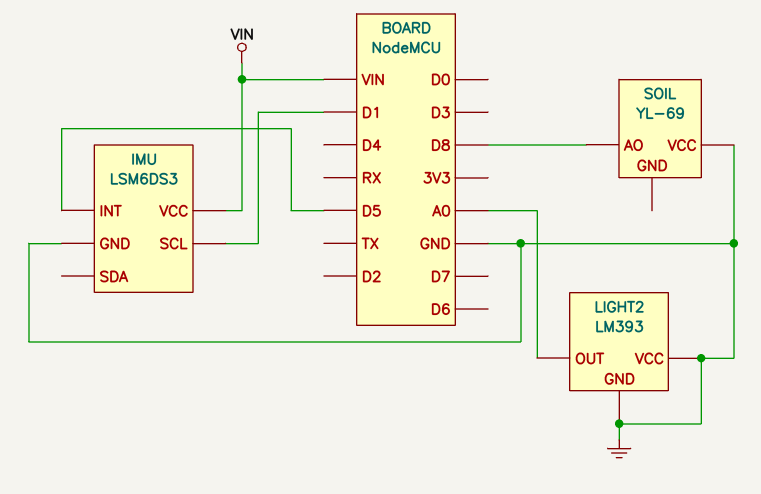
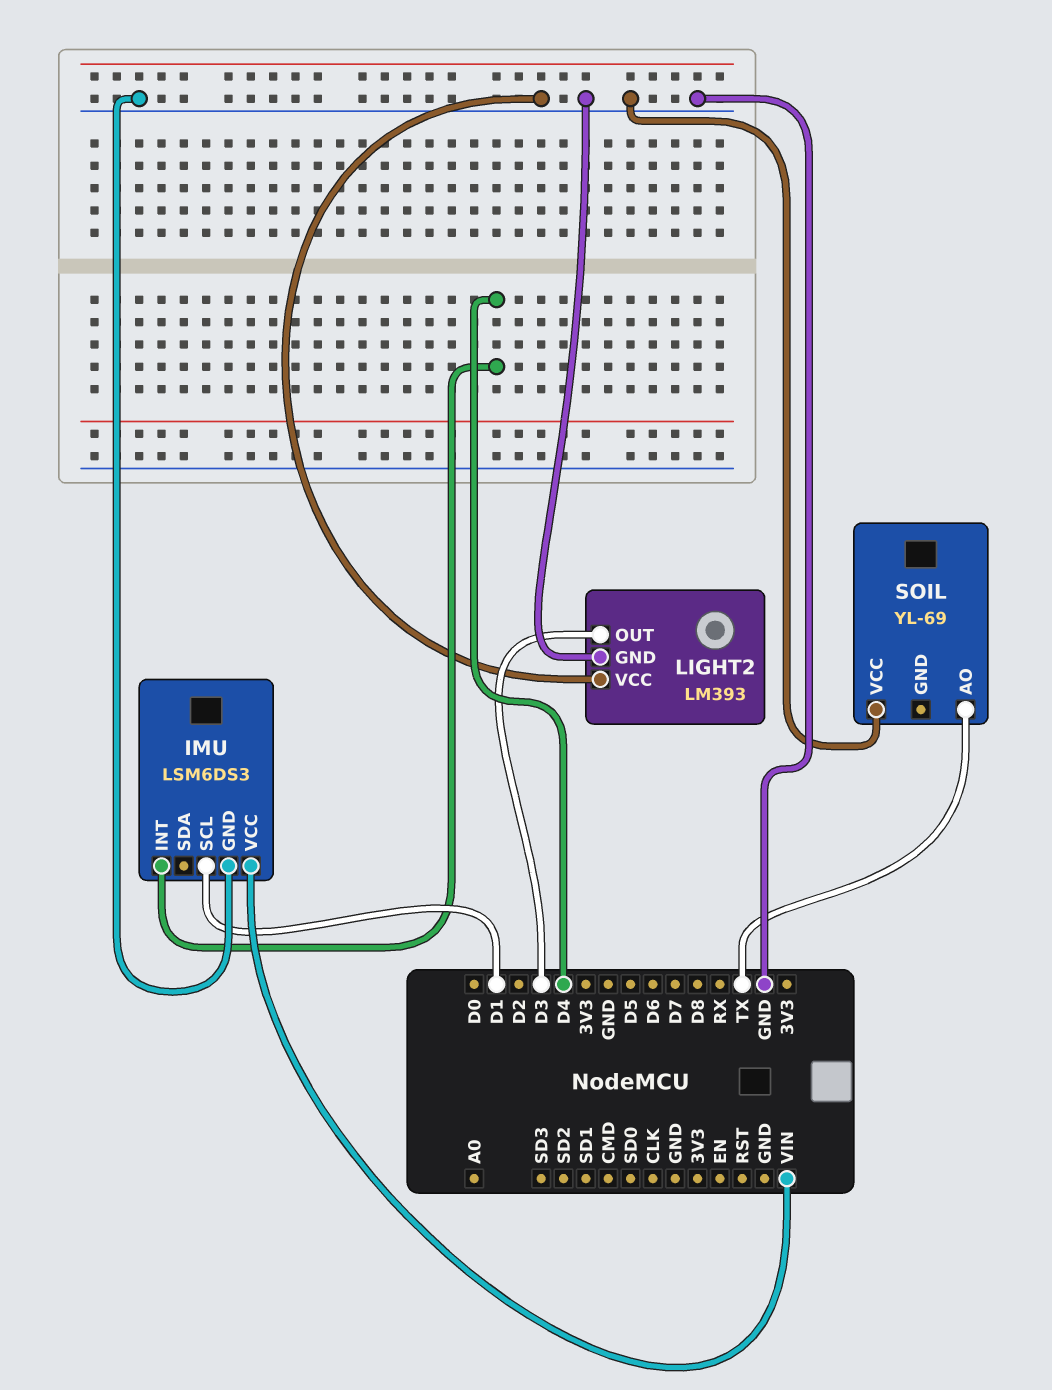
IMU pin INT: D5 -> D4
LIGHT2 pin OUT: A0 -> D3
SOIL pin AO: D8 -> TX

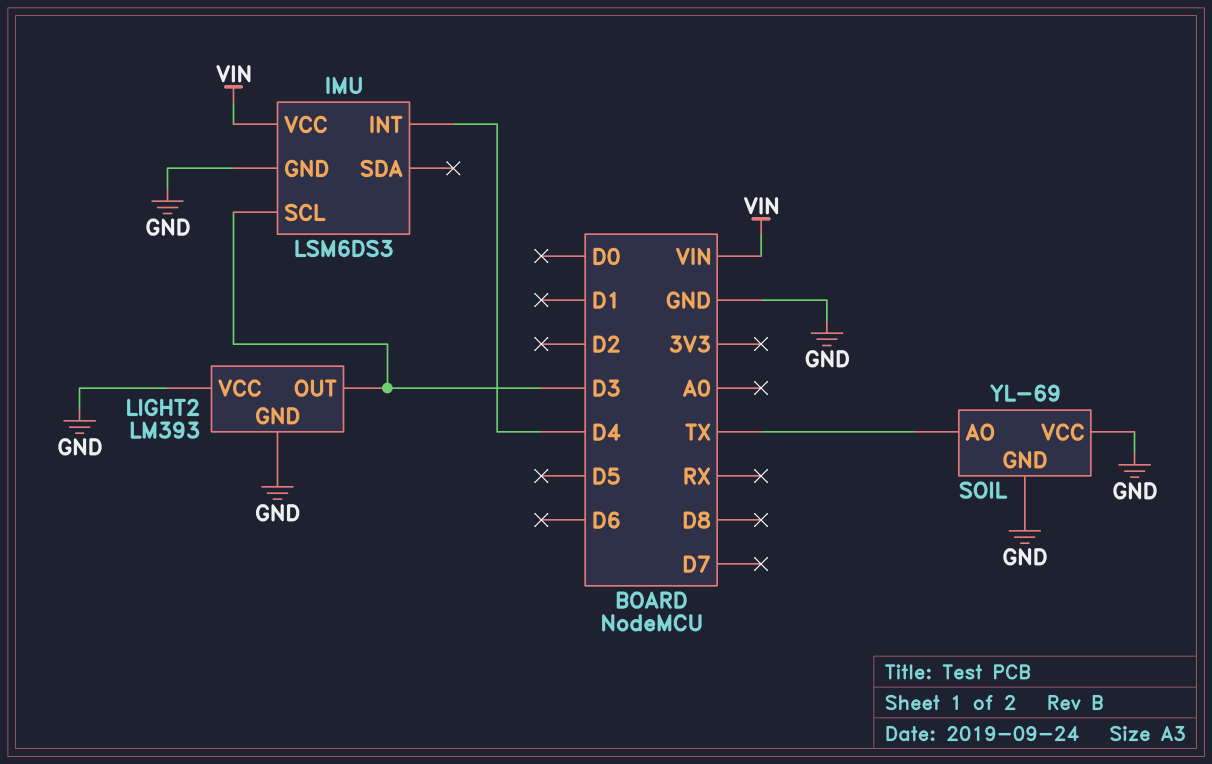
IMU pin SCL: D1 -> D3
SOIL pin GND: none -> GND

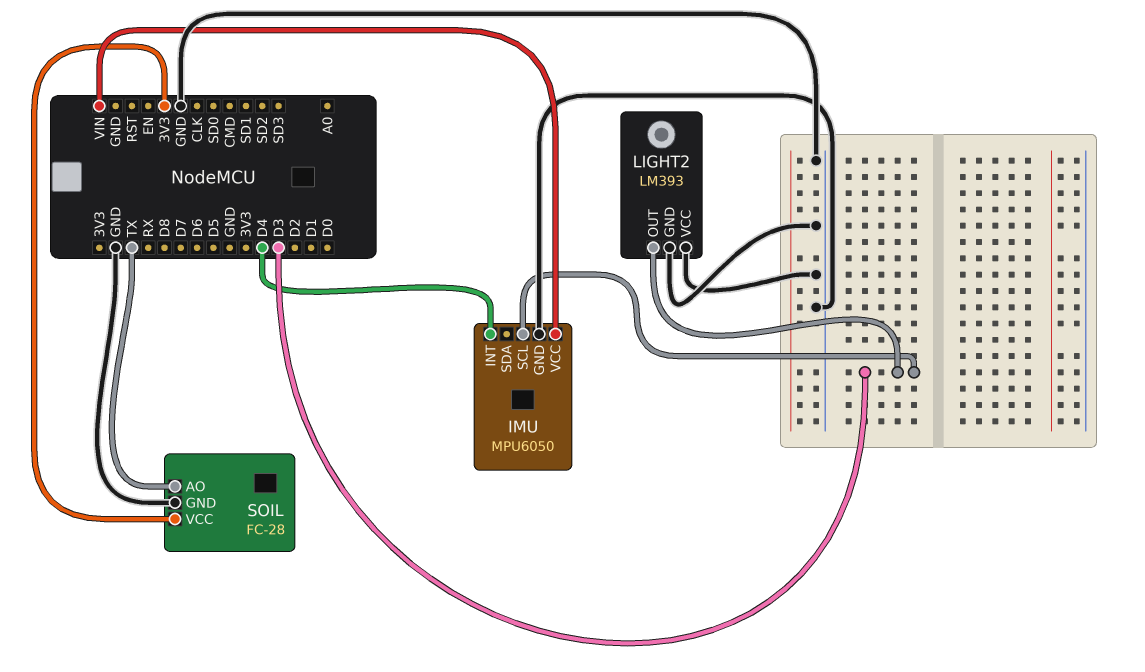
IMU: LSM6DS3 -> MPU6050
SOIL: YL-69 -> FC-28
SOIL pin VCC: GND -> 3V3

